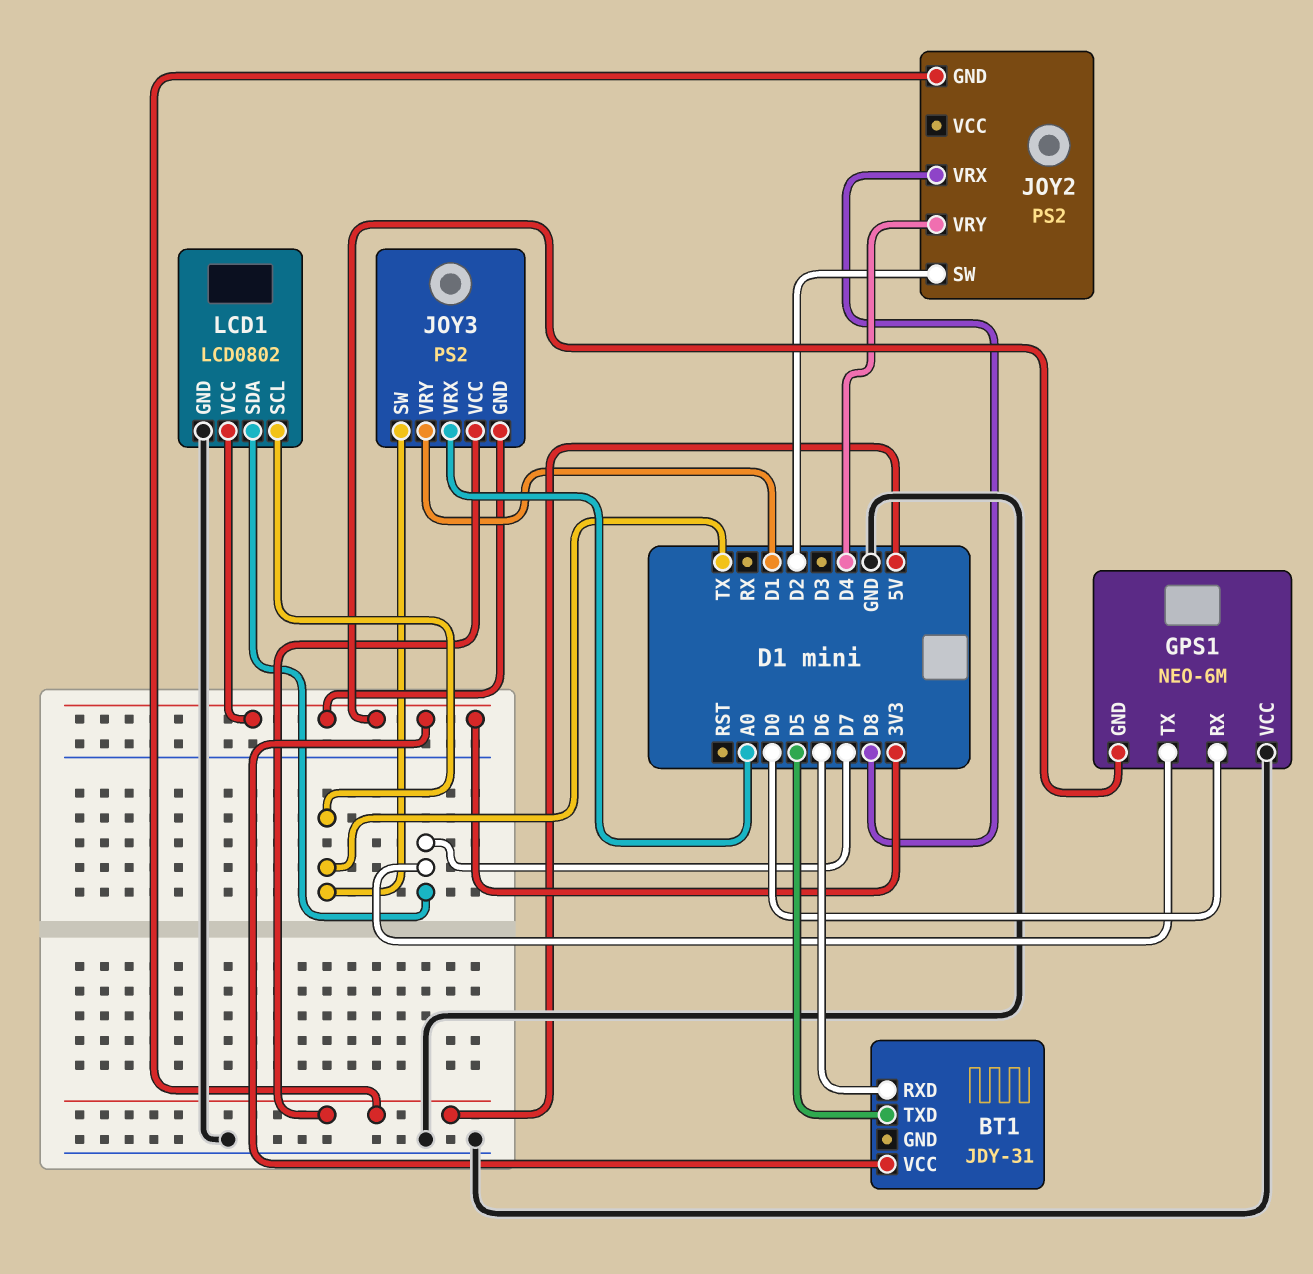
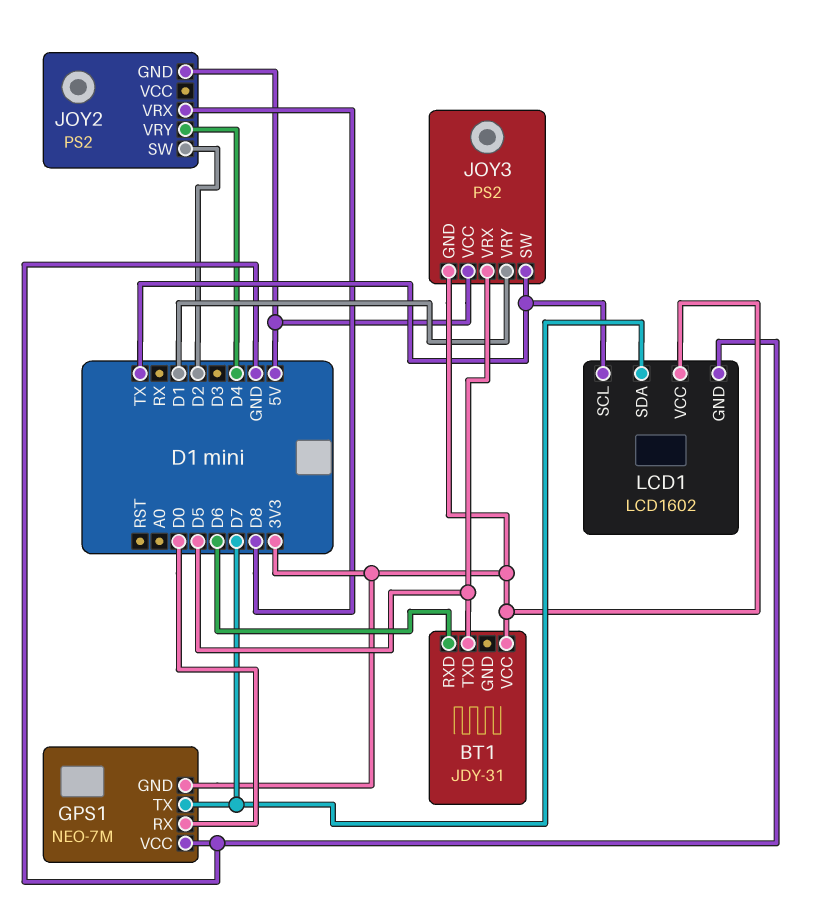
GPS1: NEO-6M -> NEO-7M
JOY3 pin VRX: A0 -> D5
LCD1: LCD0802 -> LCD1602

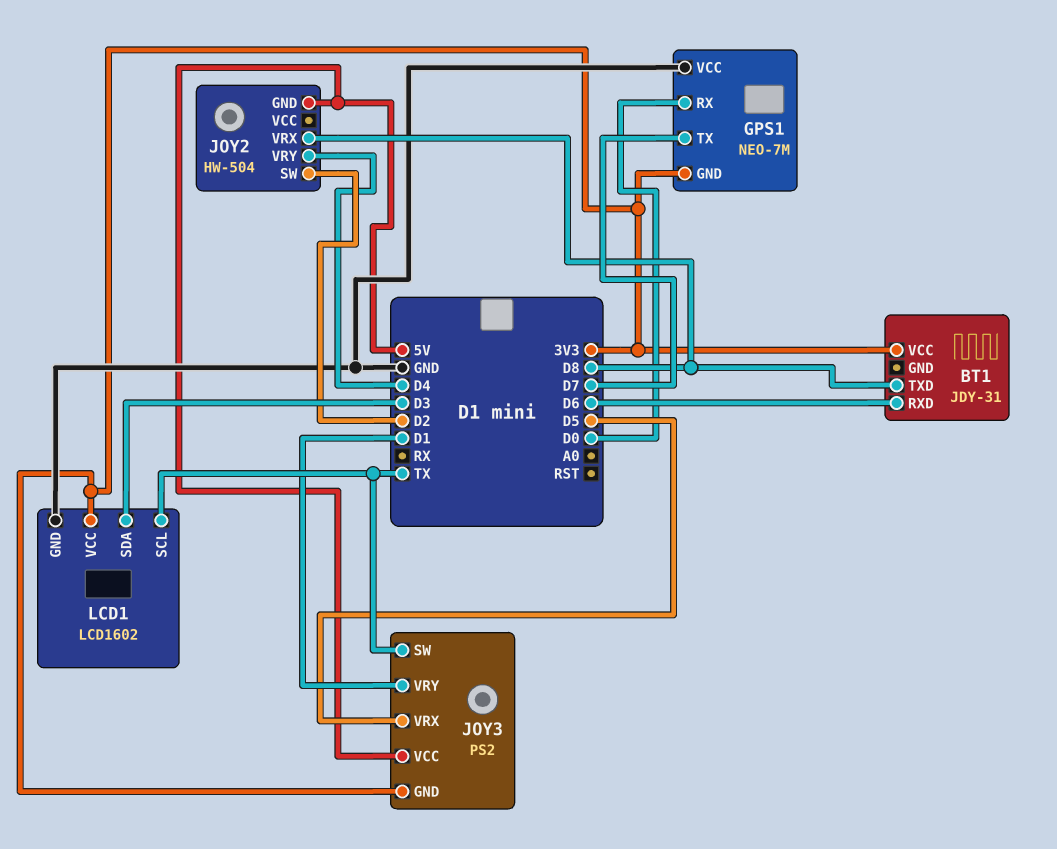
BT1 pin TXD: D5 -> D8
JOY2: PS2 -> HW-504
LCD1 pin SDA: D7 -> D3

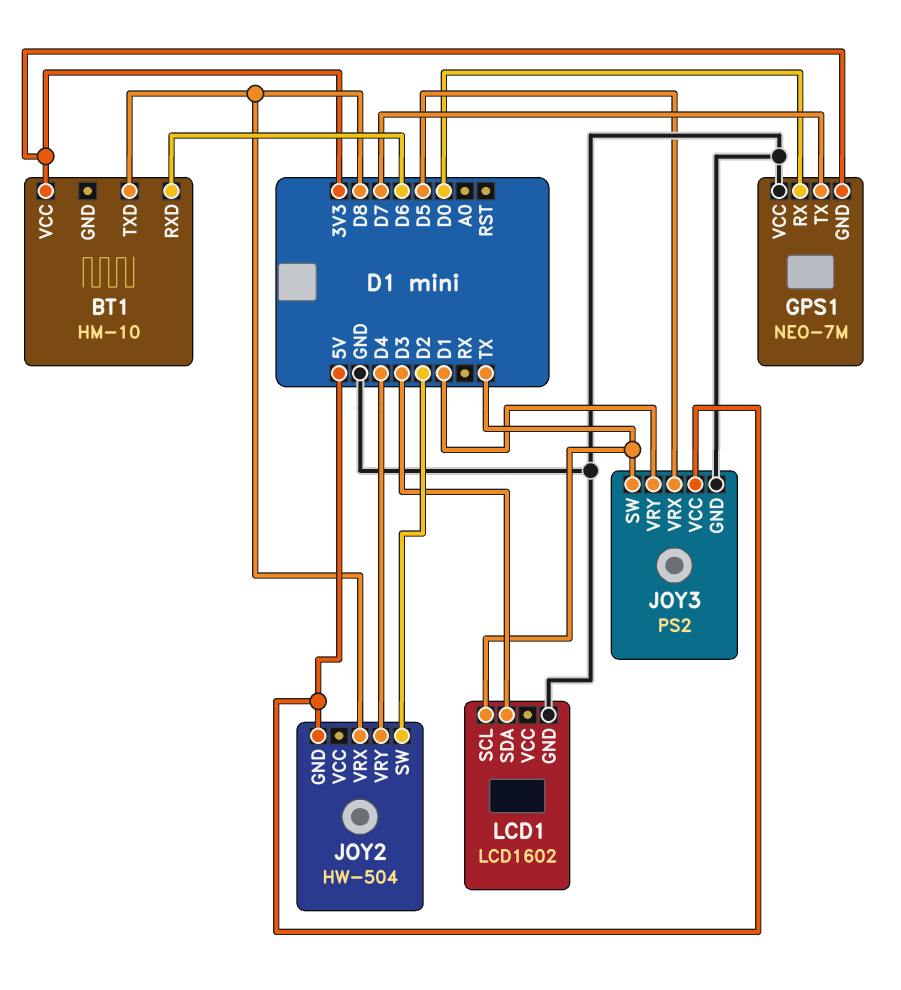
BT1: JDY-31 -> HM-10
JOY3 pin GND: 3V3 -> GND
LCD1 pin VCC: 3V3 -> none

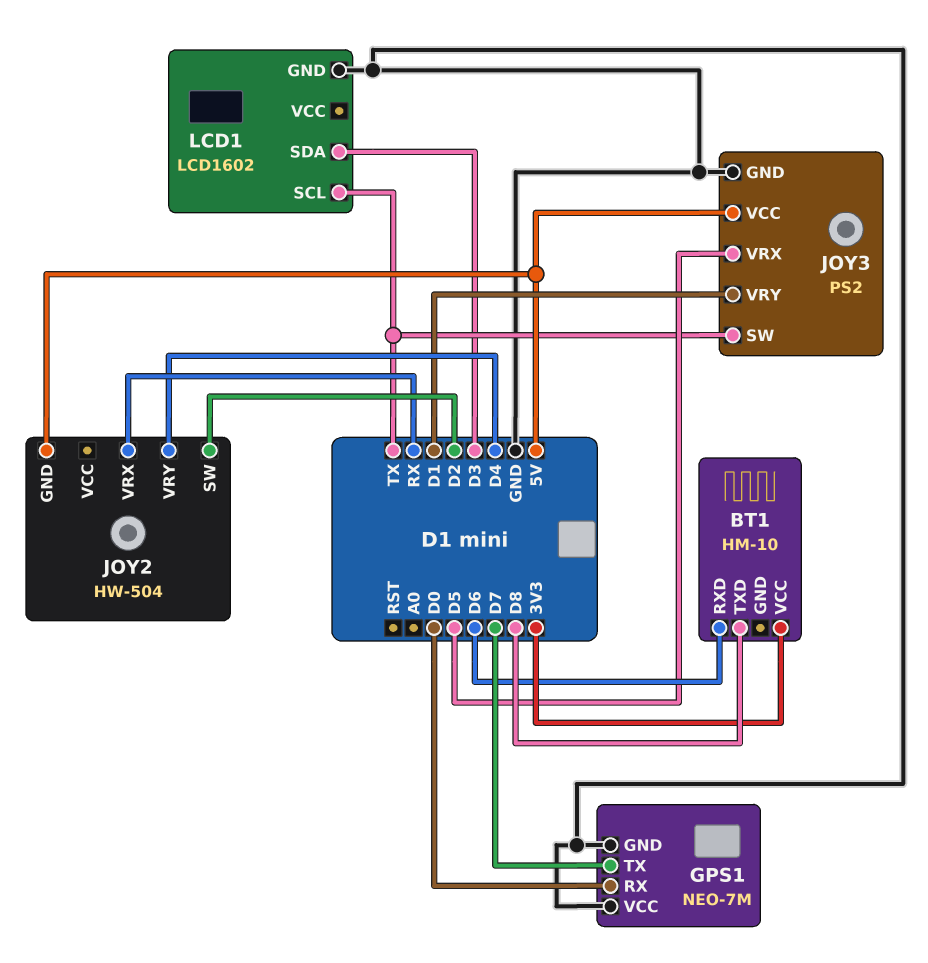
GPS1 pin GND: 3V3 -> GND
JOY2 pin VRX: D8 -> RX

